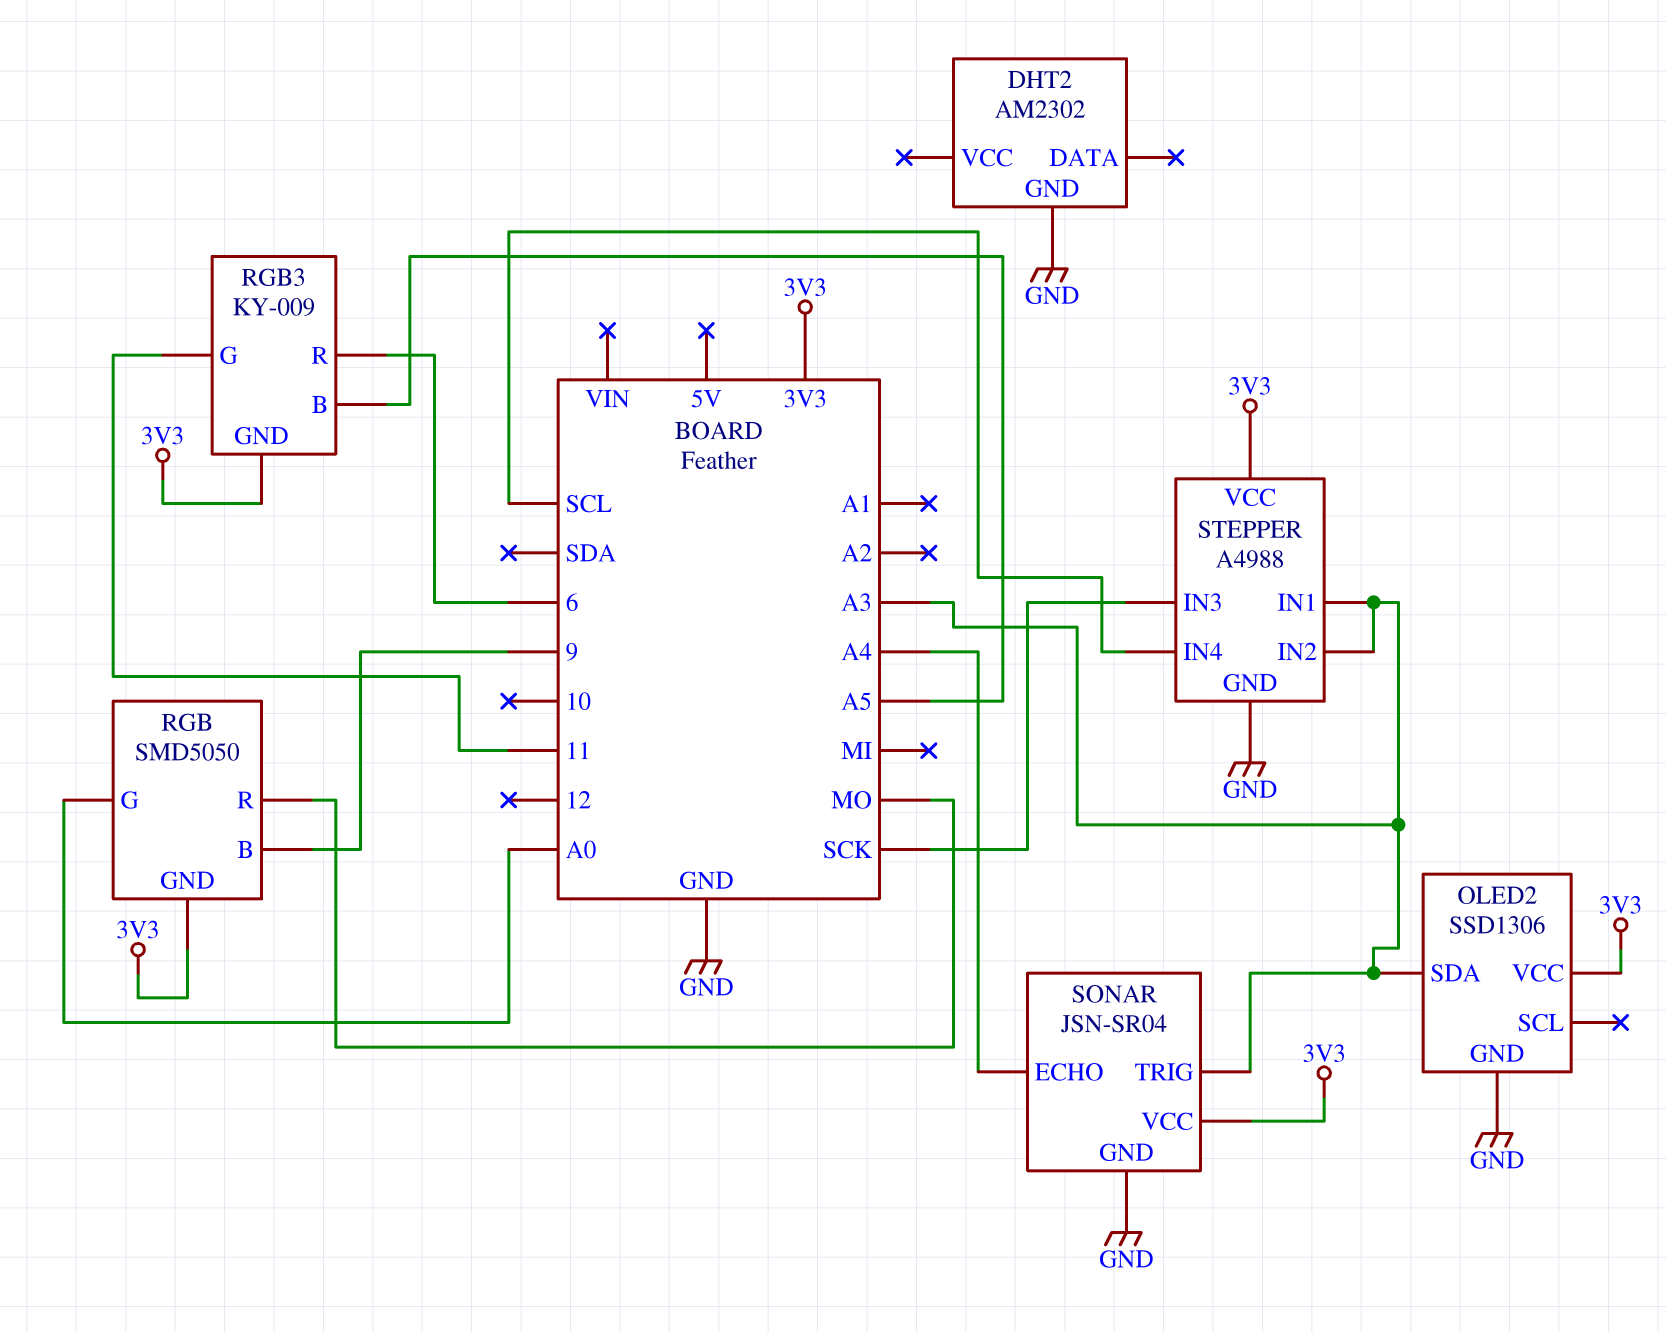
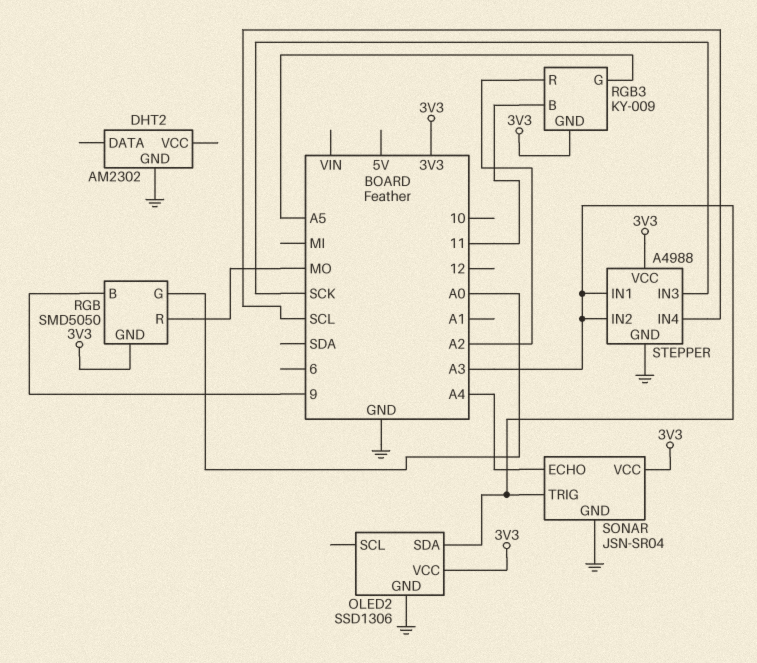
RGB3 pin B: A5 -> 11
RGB3 pin G: 11 -> A5
RGB3 pin R: 6 -> A2

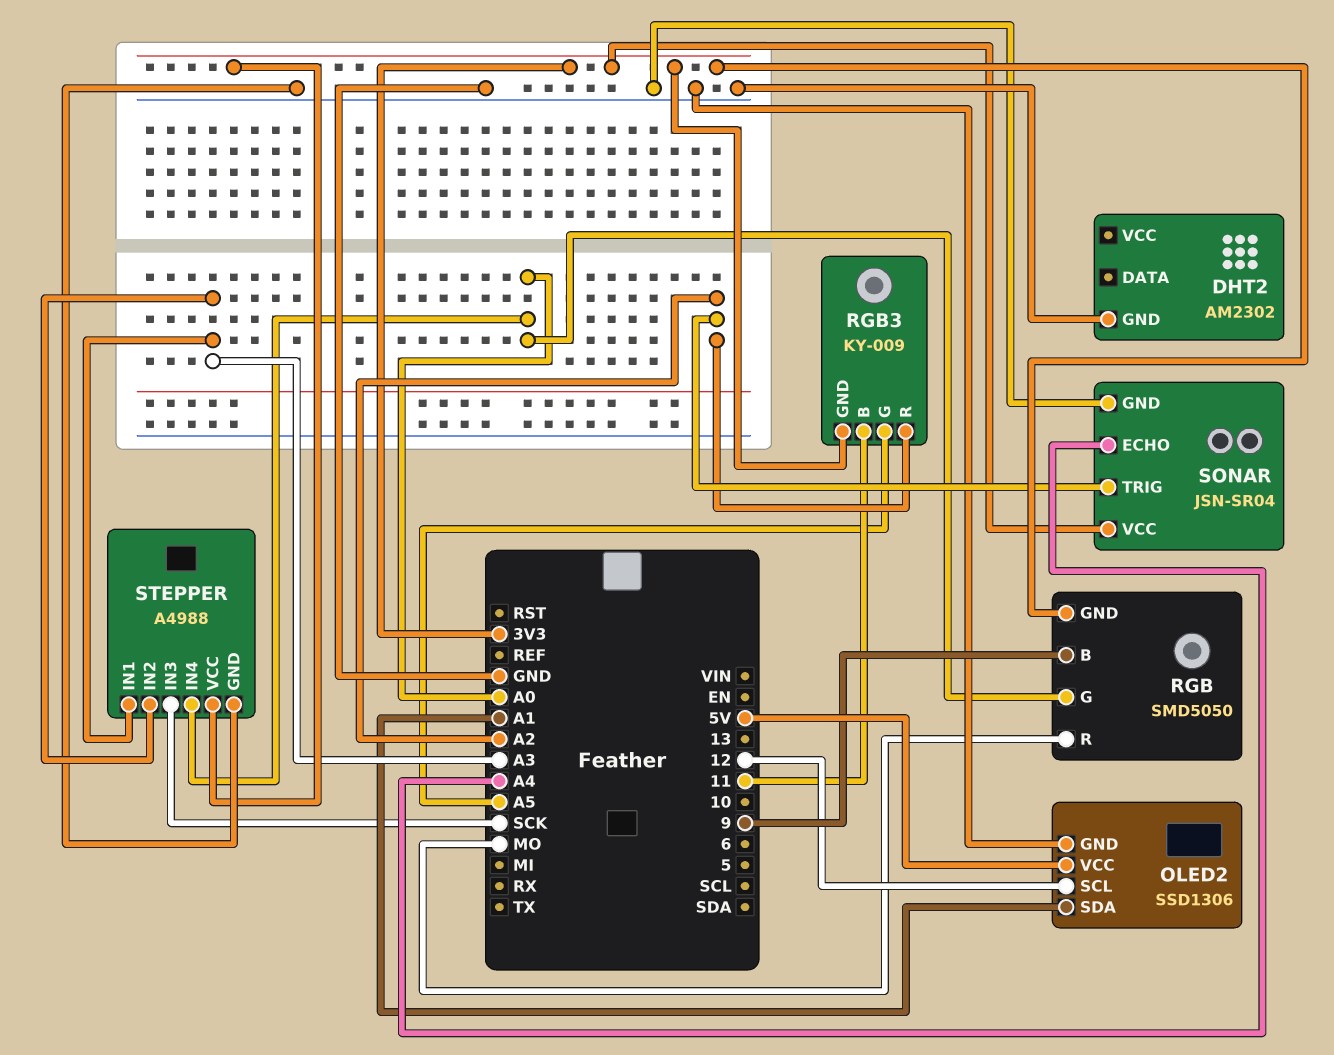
OLED2 pin SCL: none -> 12
OLED2 pin SDA: A3 -> A1
OLED2 pin VCC: 3V3 -> 5V
SONAR pin TRIG: A3 -> A2
STEPPER pin IN4: SCL -> A0

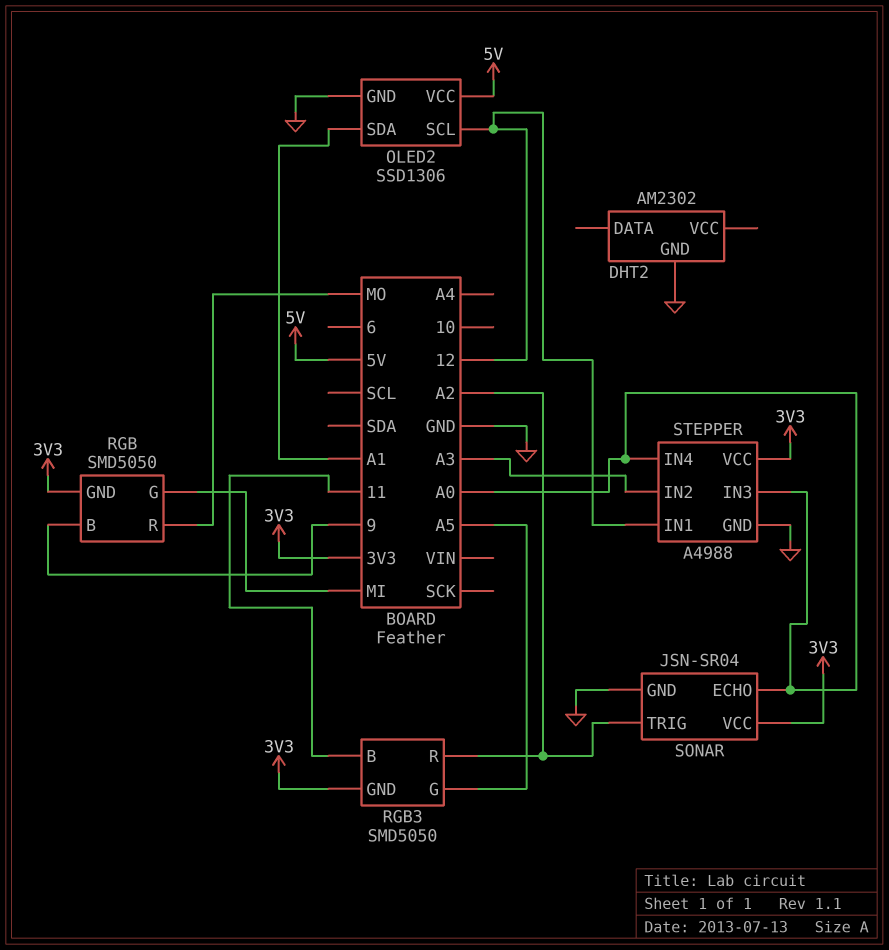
RGB pin G: A0 -> MI
RGB3: KY-009 -> SMD5050
SONAR pin ECHO: A4 -> A0
STEPPER pin IN1: A3 -> 12
STEPPER pin IN3: SCK -> A0

